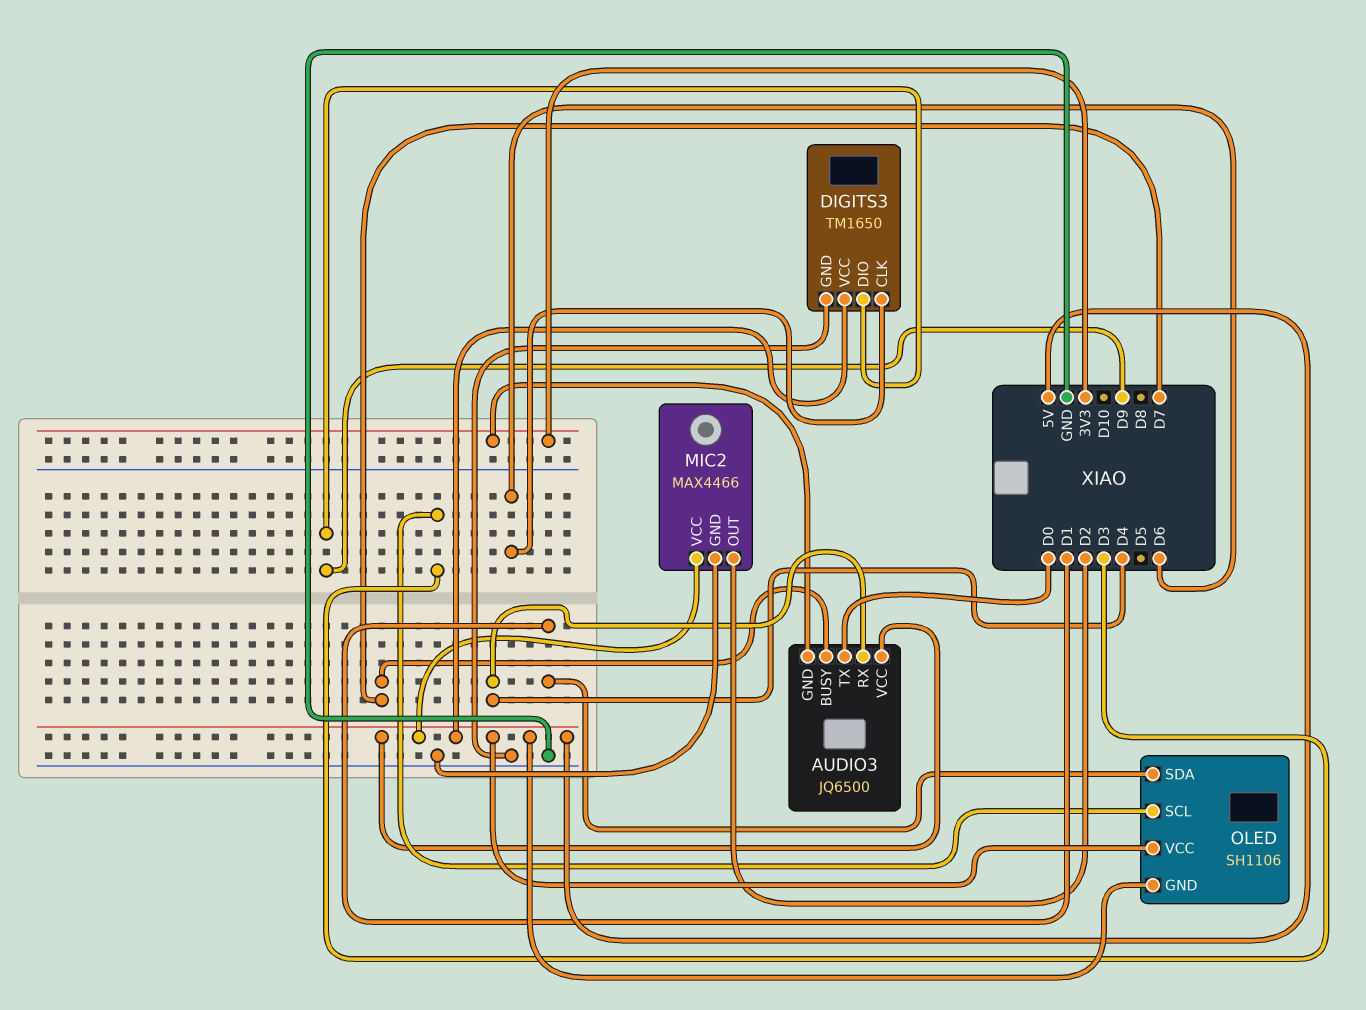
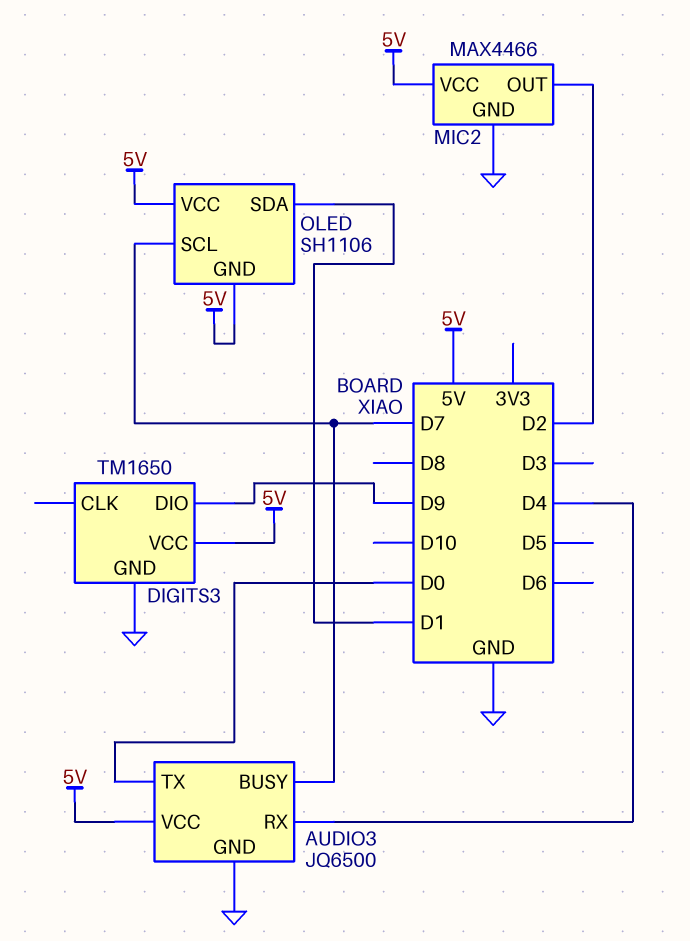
AUDIO3 pin GND: 3V3 -> GND
DIGITS3 pin CLK: D6 -> none
OLED pin SCL: D3 -> D7

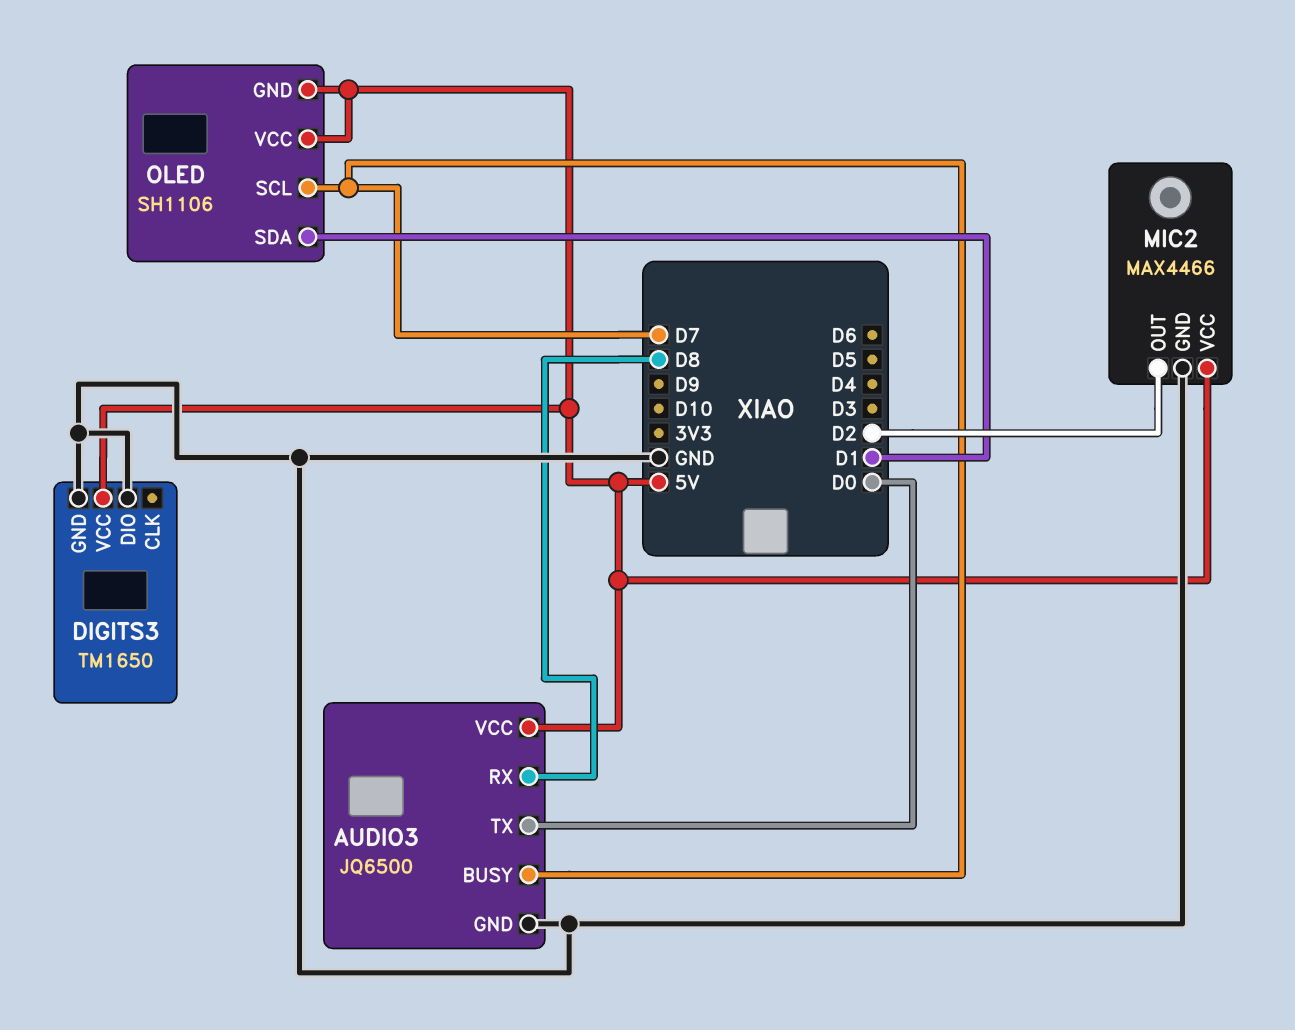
AUDIO3 pin RX: D4 -> D8
DIGITS3 pin DIO: D9 -> GND

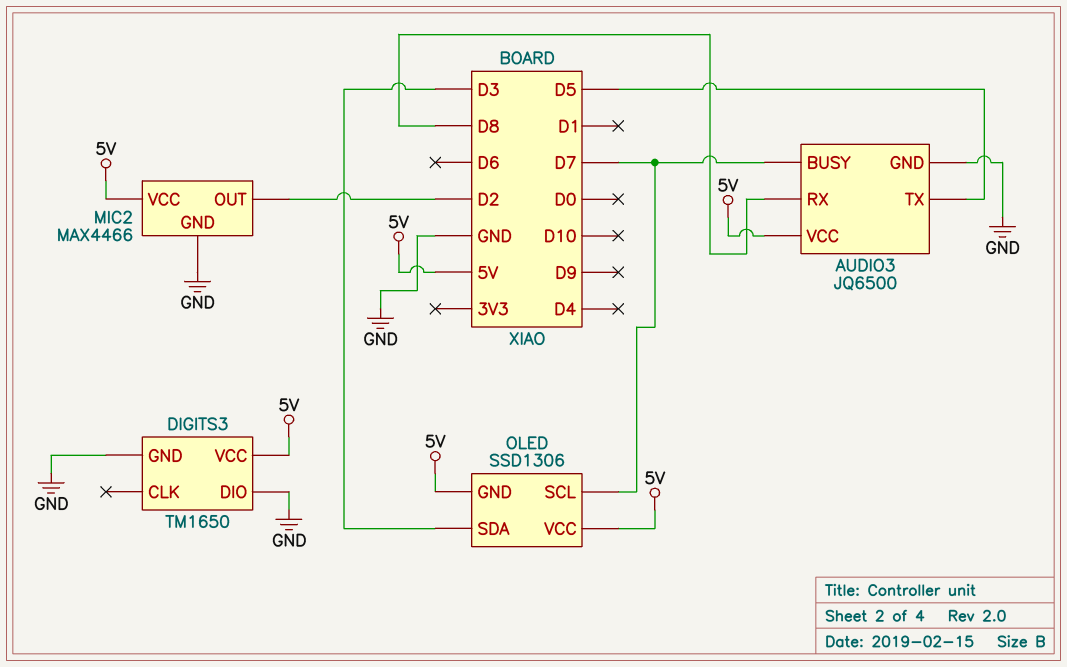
AUDIO3 pin TX: D0 -> D5
OLED: SH1106 -> SSD1306
OLED pin SDA: D1 -> D3

